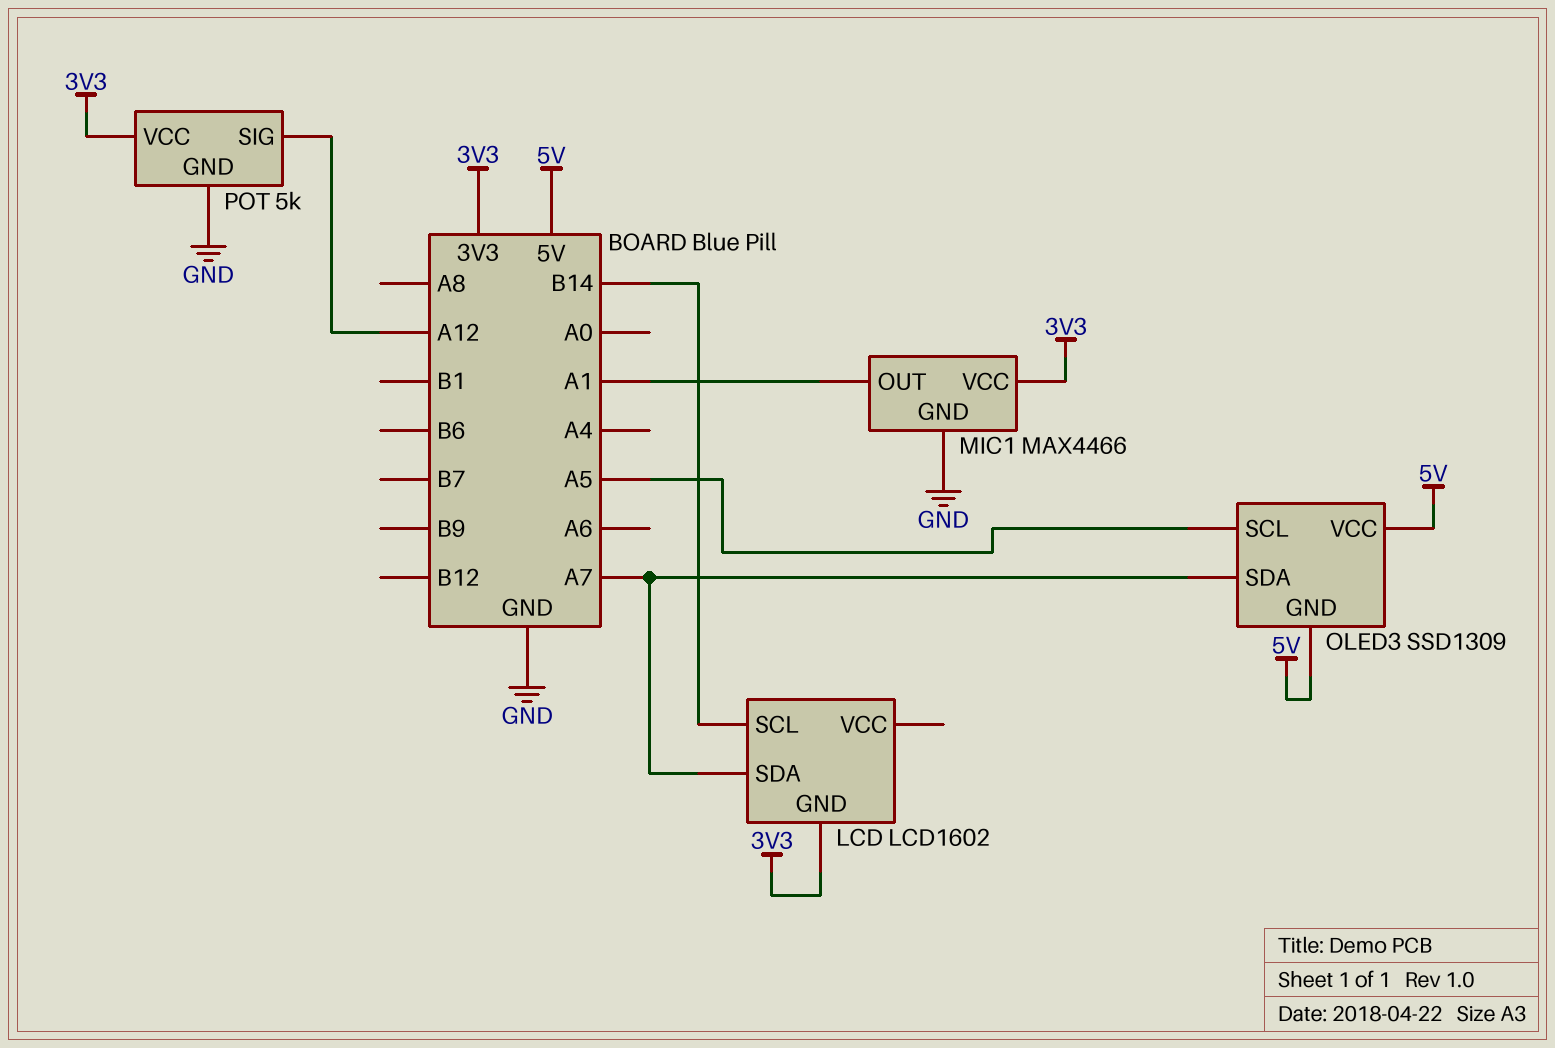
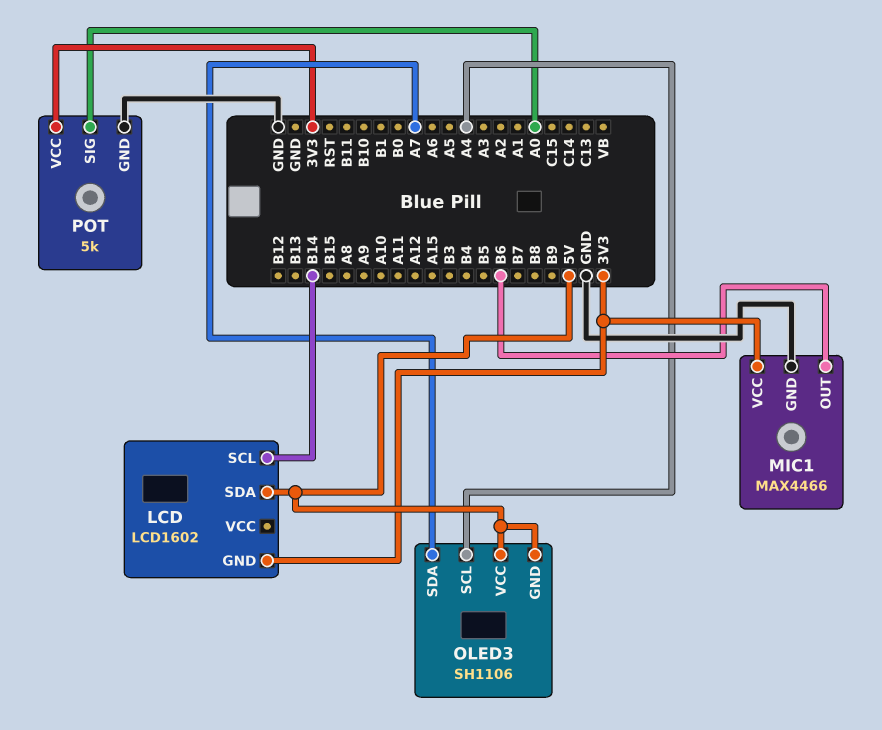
LCD pin SDA: A7 -> 5V
MIC1 pin OUT: A1 -> B6
OLED3: SSD1309 -> SH1106
OLED3 pin SCL: A5 -> A4
POT pin SIG: A12 -> A0

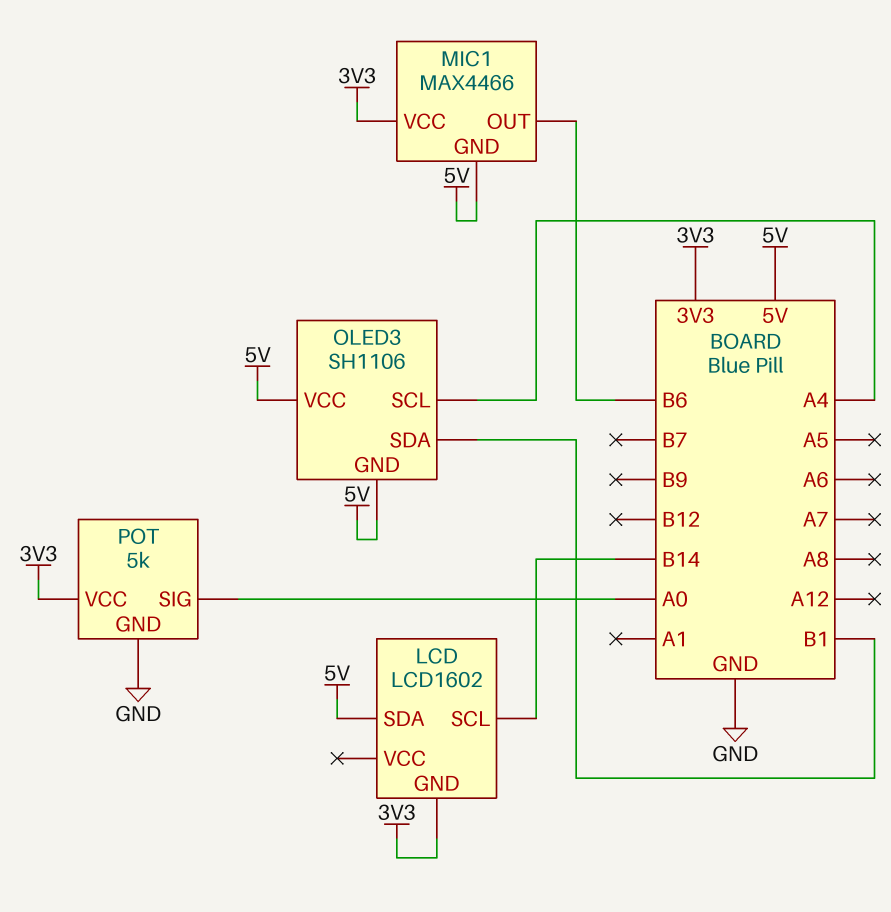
MIC1 pin GND: GND -> 5V
OLED3 pin SDA: A7 -> B1

